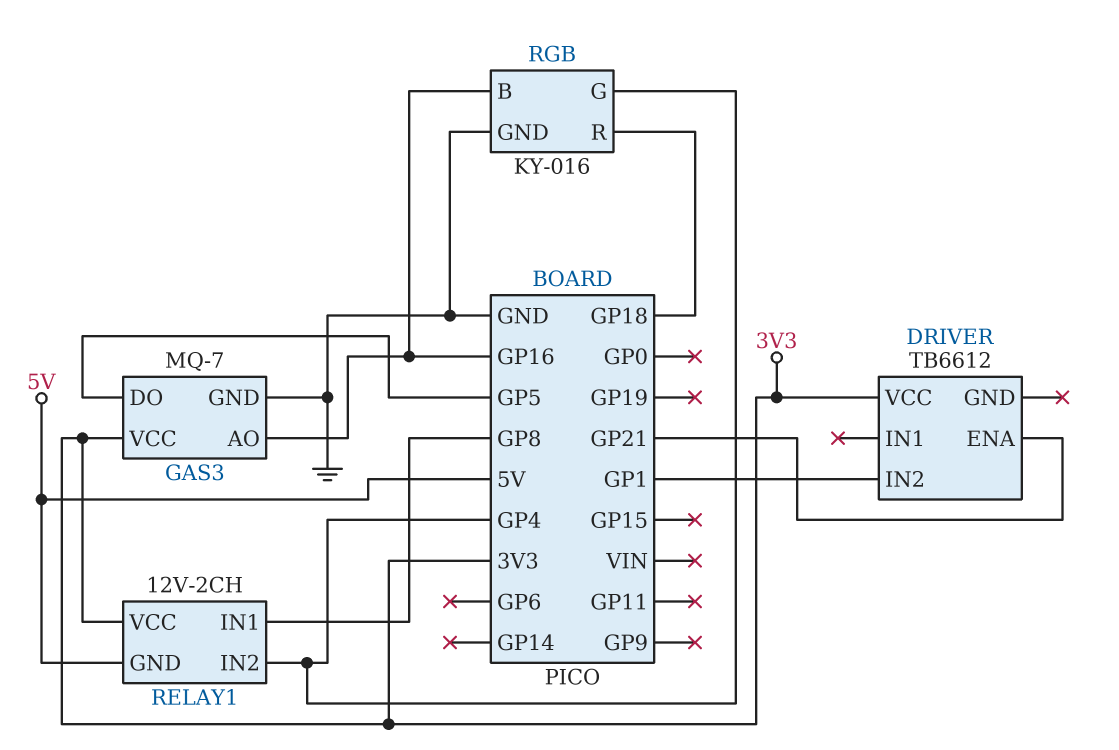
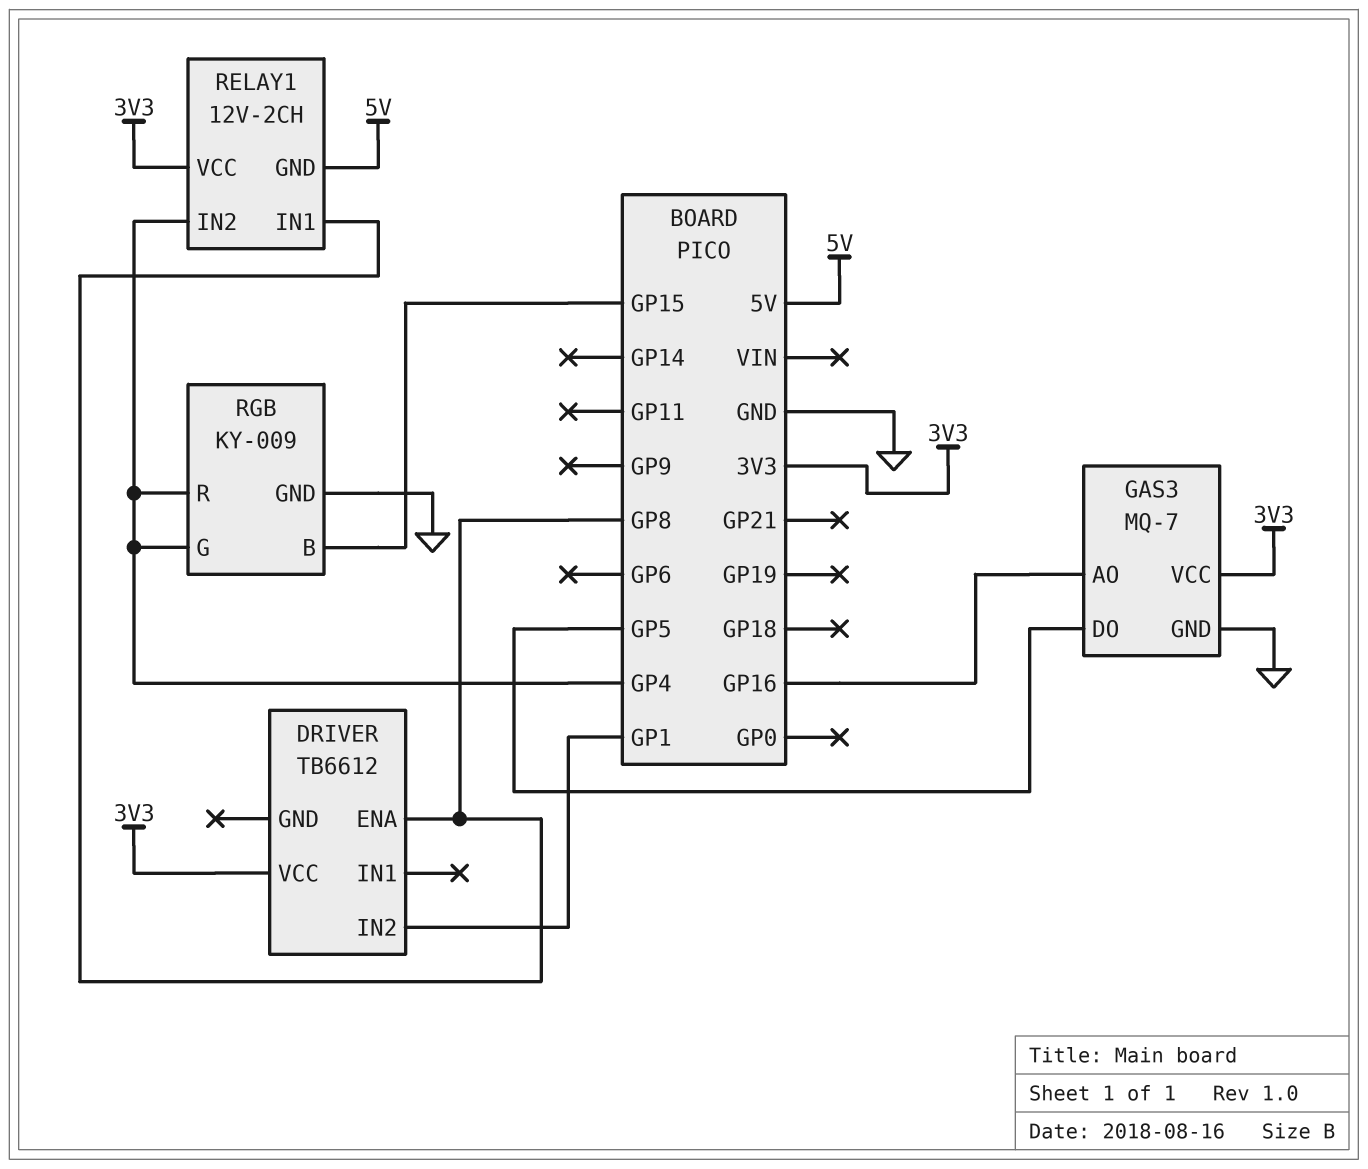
DRIVER pin ENA: GP21 -> GP8
RGB: KY-016 -> KY-009
RGB pin B: GP16 -> GP15
RGB pin R: GP18 -> GP4

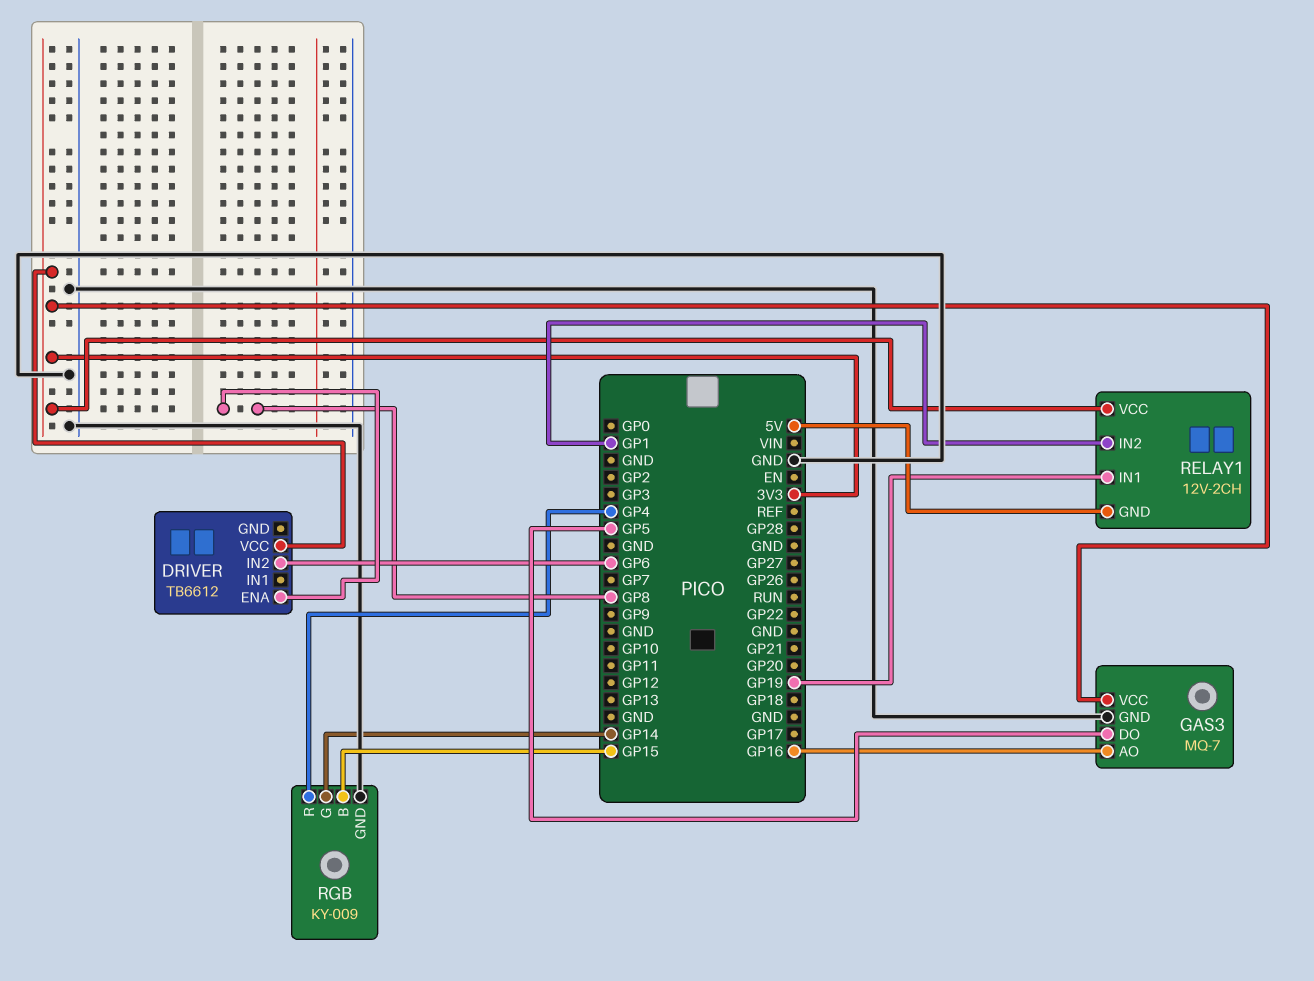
DRIVER pin IN2: GP1 -> GP6
RELAY1 pin IN1: GP8 -> GP19
RELAY1 pin IN2: GP4 -> GP1
RGB pin G: GP4 -> GP14

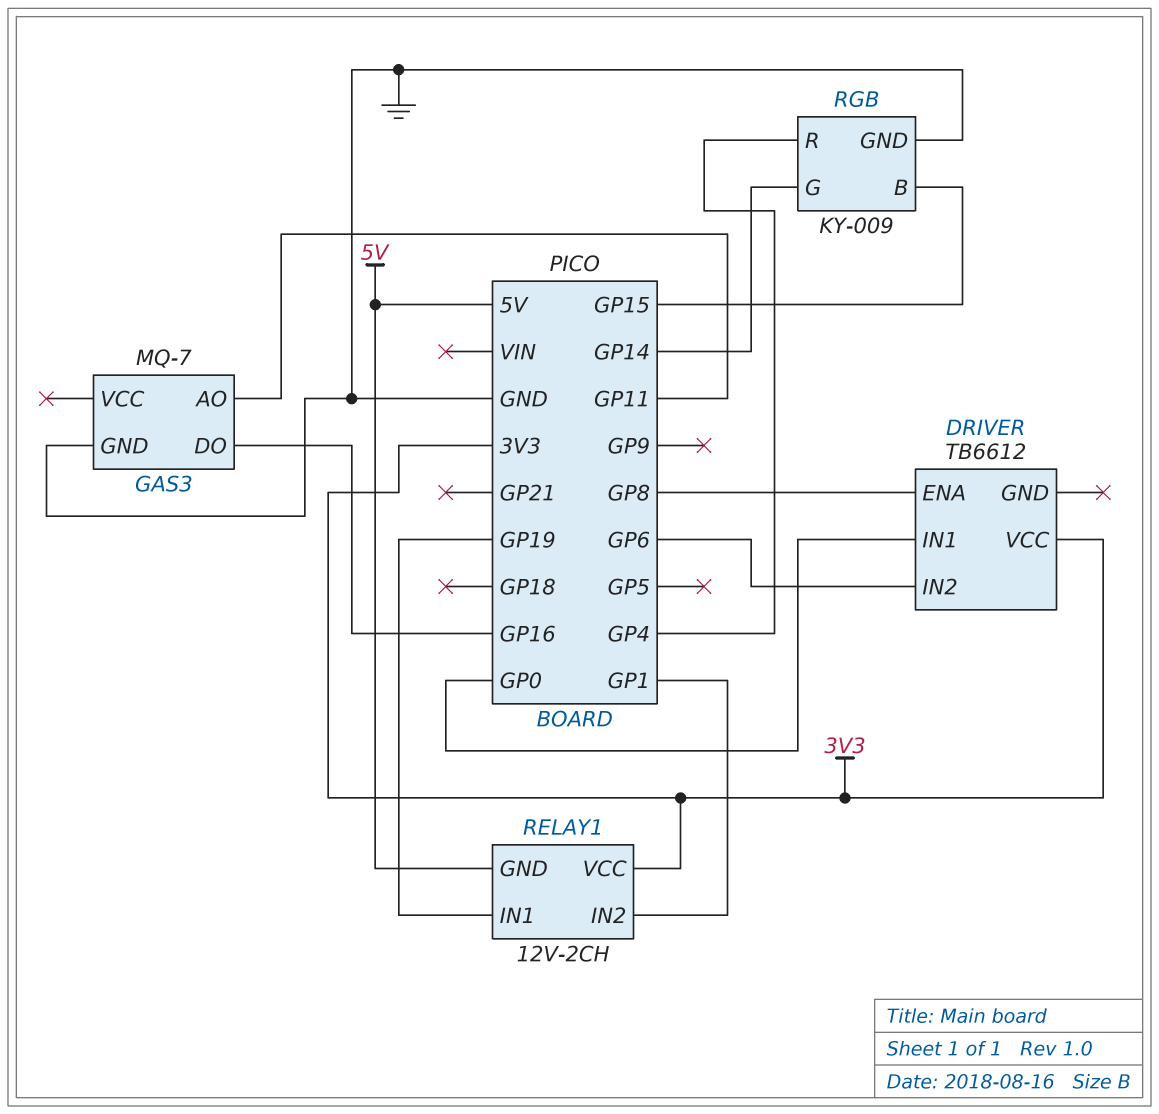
DRIVER pin IN1: none -> GP0
GAS3 pin AO: GP16 -> GP11
GAS3 pin DO: GP5 -> GP16
GAS3 pin VCC: 3V3 -> none

